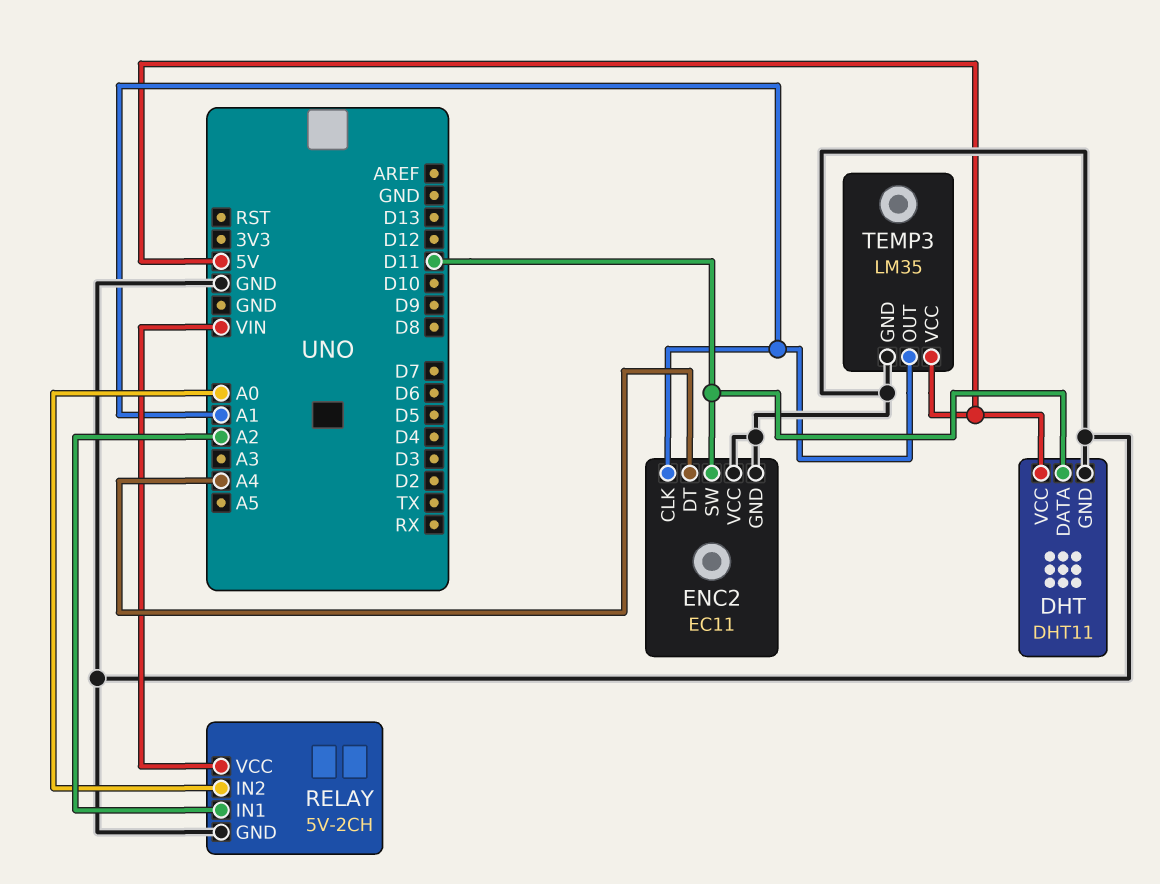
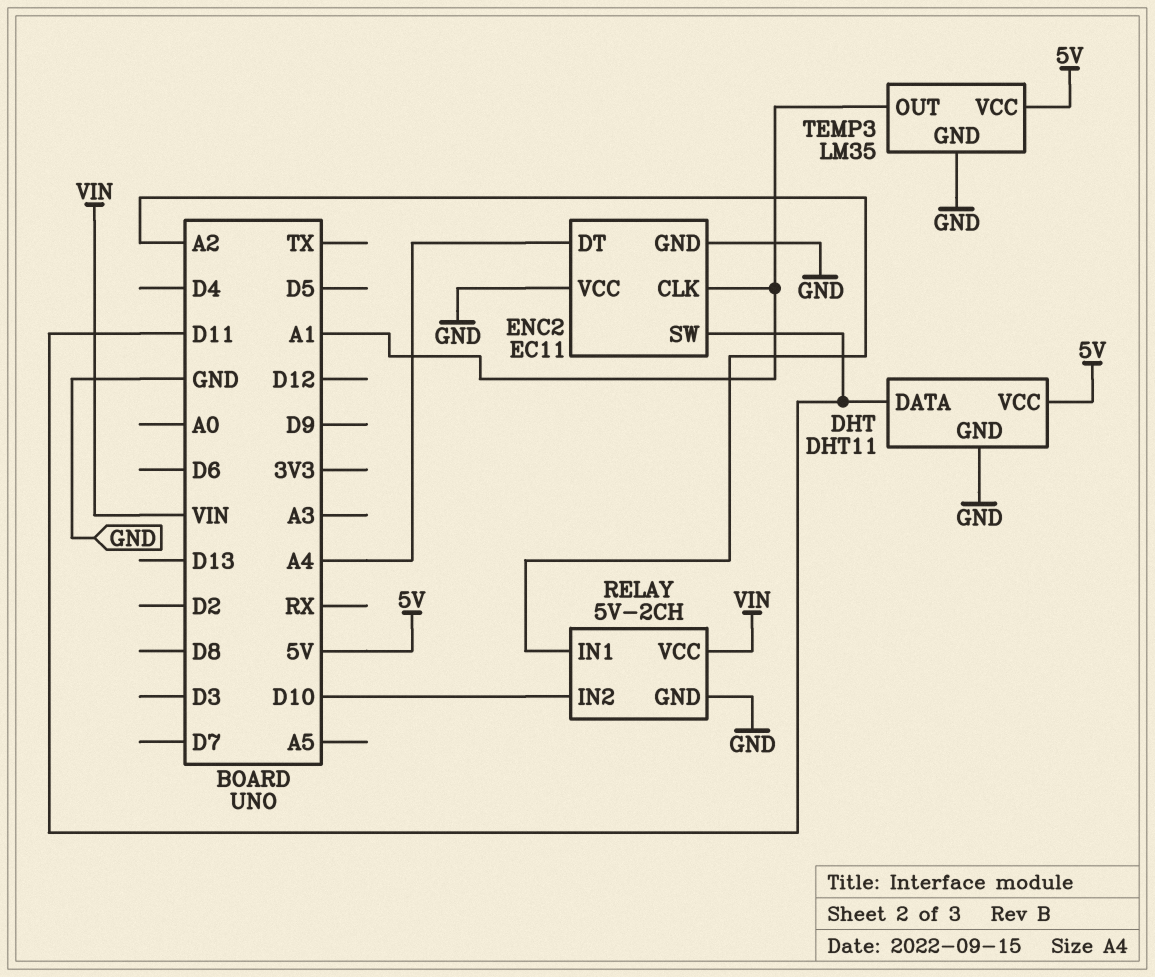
RELAY pin IN2: A0 -> D10

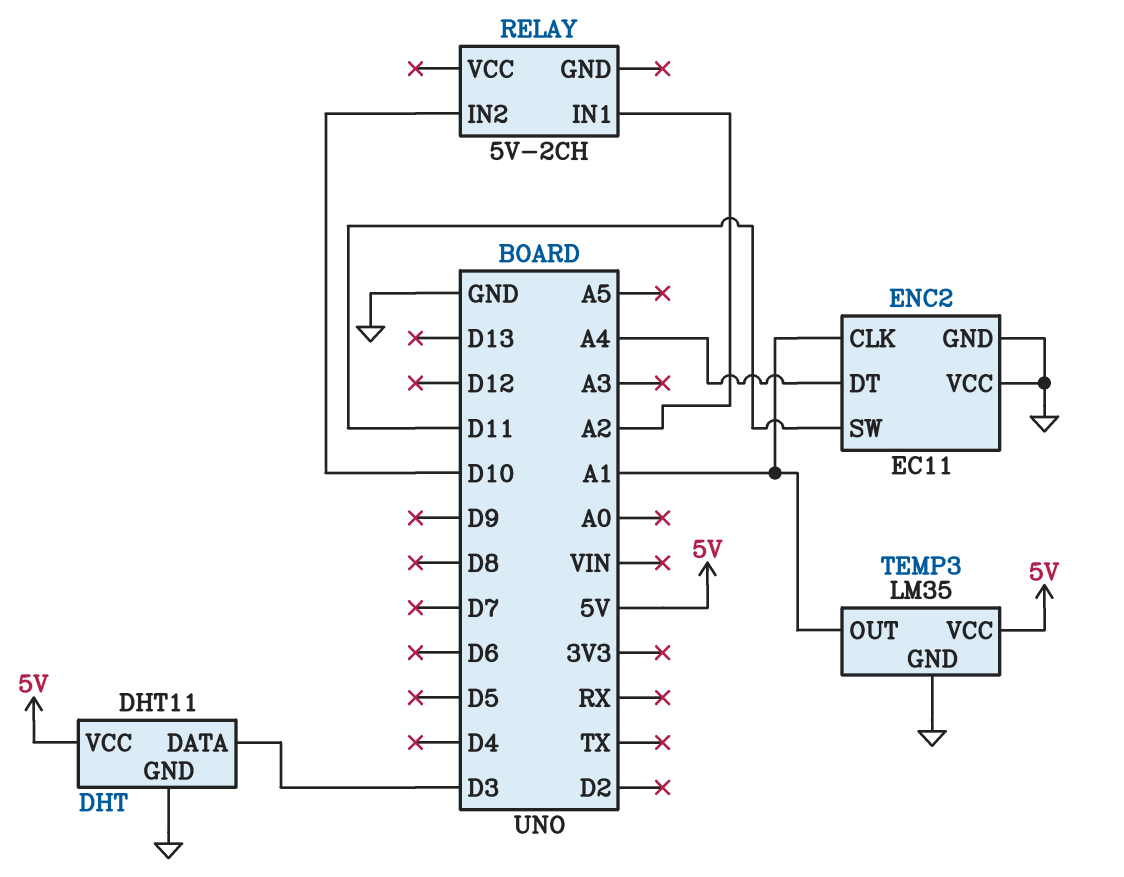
DHT pin DATA: D11 -> D3
RELAY pin GND: GND -> none
RELAY pin VCC: VIN -> none

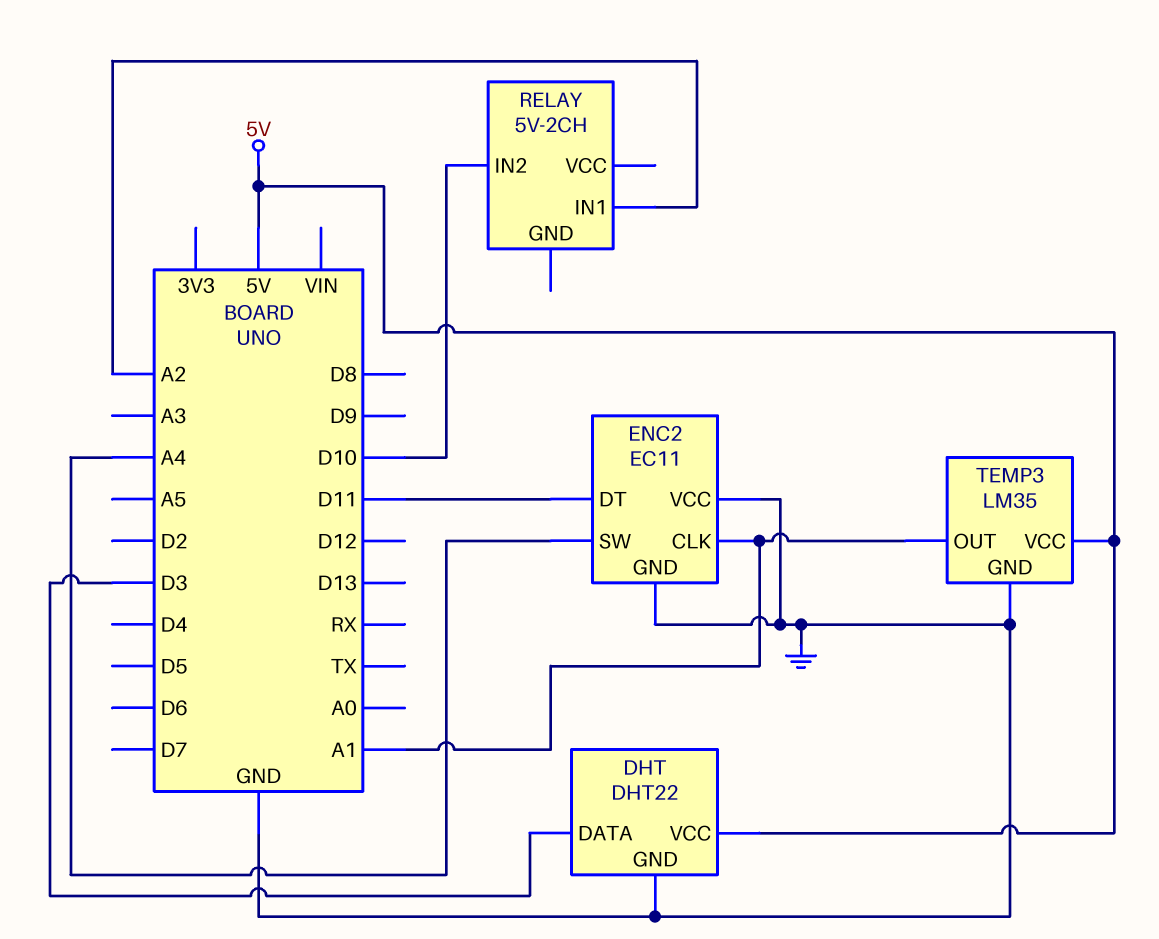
DHT: DHT11 -> DHT22
ENC2 pin DT: A4 -> D11
ENC2 pin SW: D11 -> A4

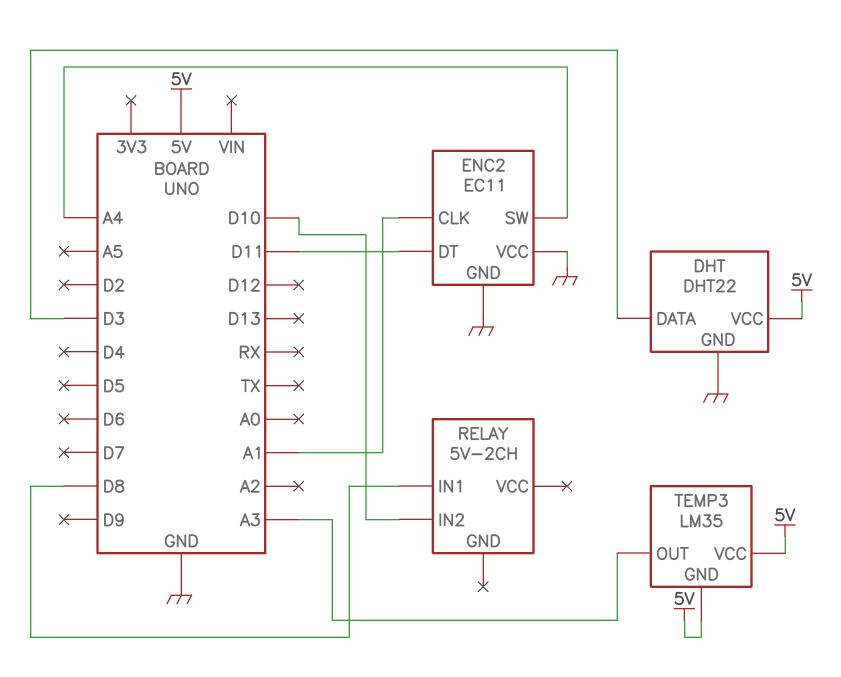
RELAY pin IN1: A2 -> D8
TEMP3 pin GND: GND -> 5V
TEMP3 pin OUT: A1 -> A3

